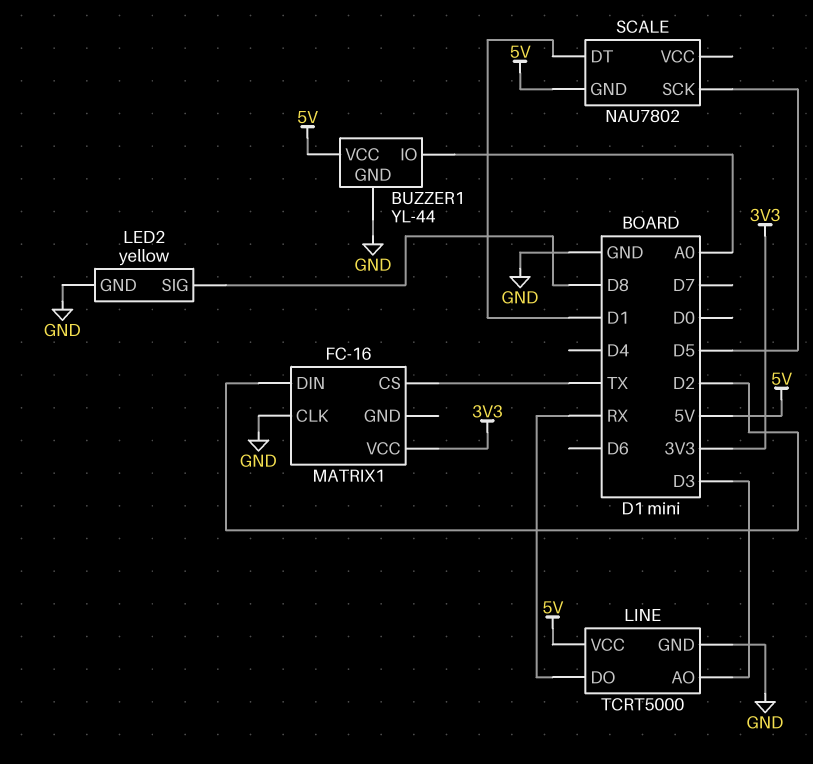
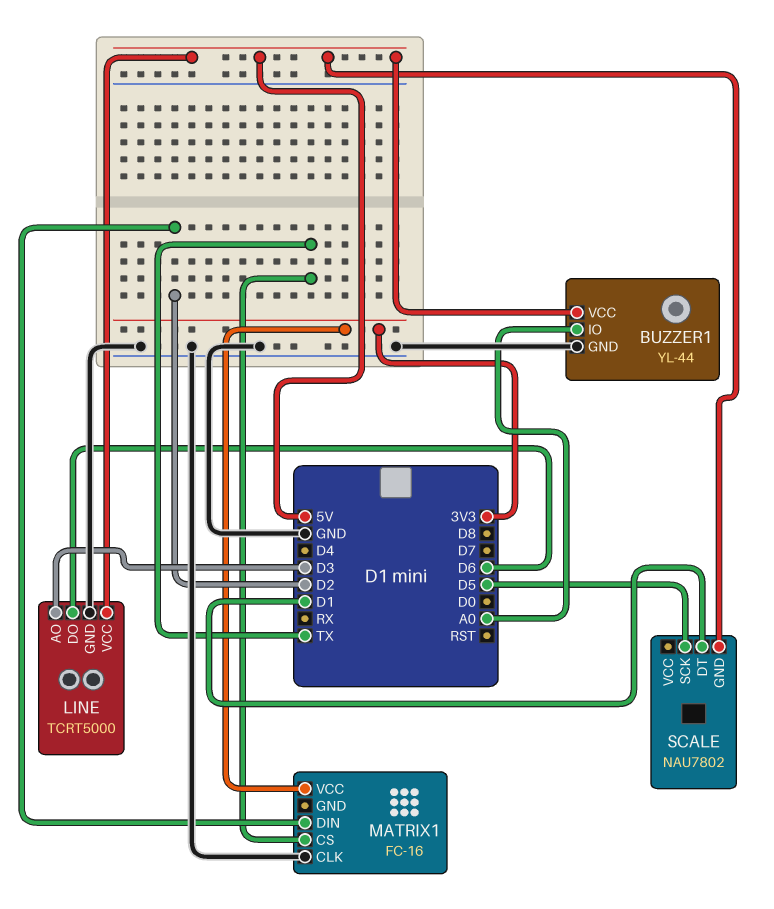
LED2: yellow -> none
LED2 pin GND: GND -> none
LED2 pin SIG: D8 -> none
LINE pin DO: RX -> D6

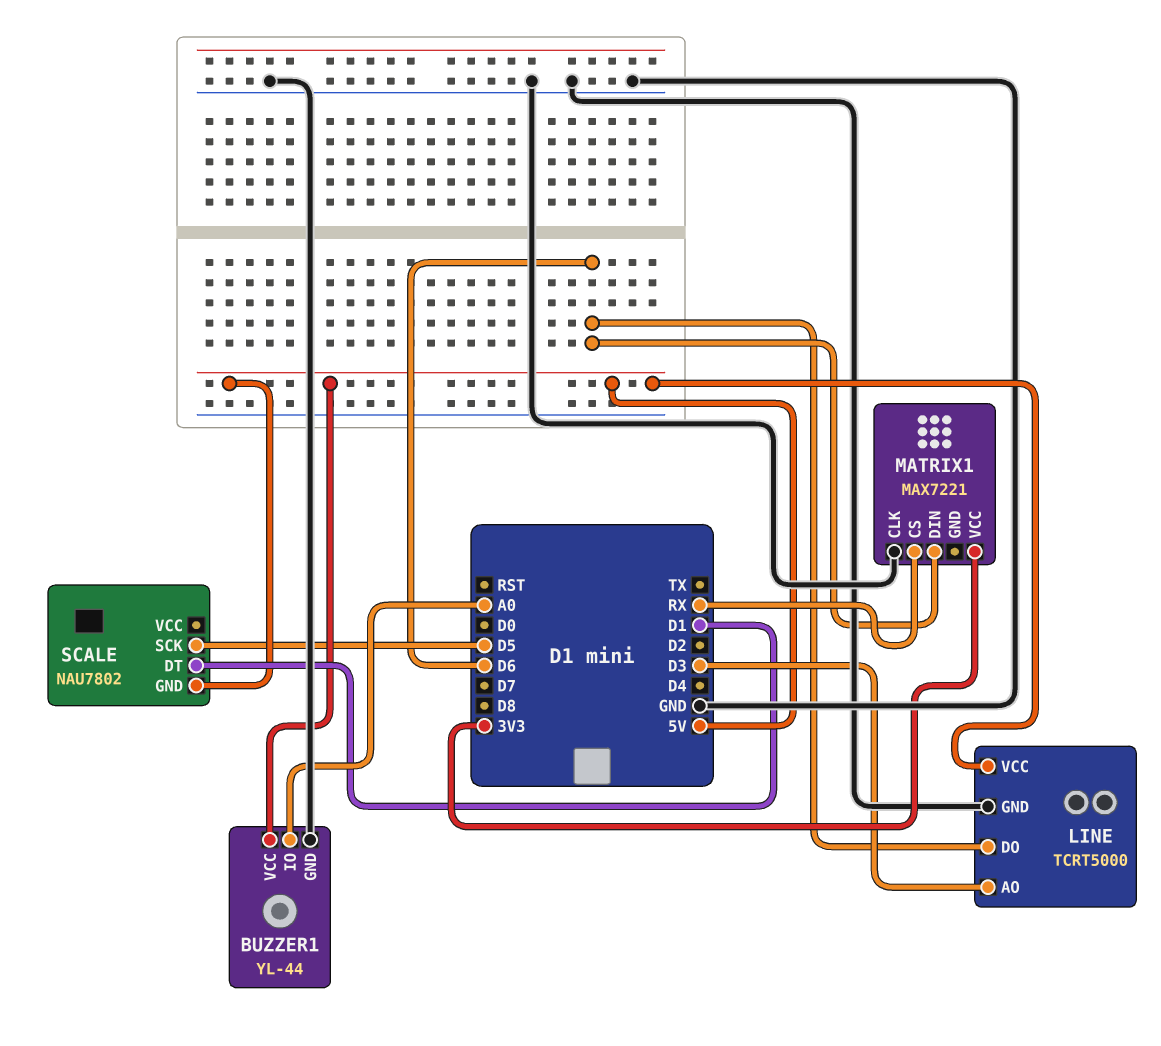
MATRIX1: FC-16 -> MAX7221
MATRIX1 pin CS: TX -> RX
MATRIX1 pin DIN: D2 -> D6

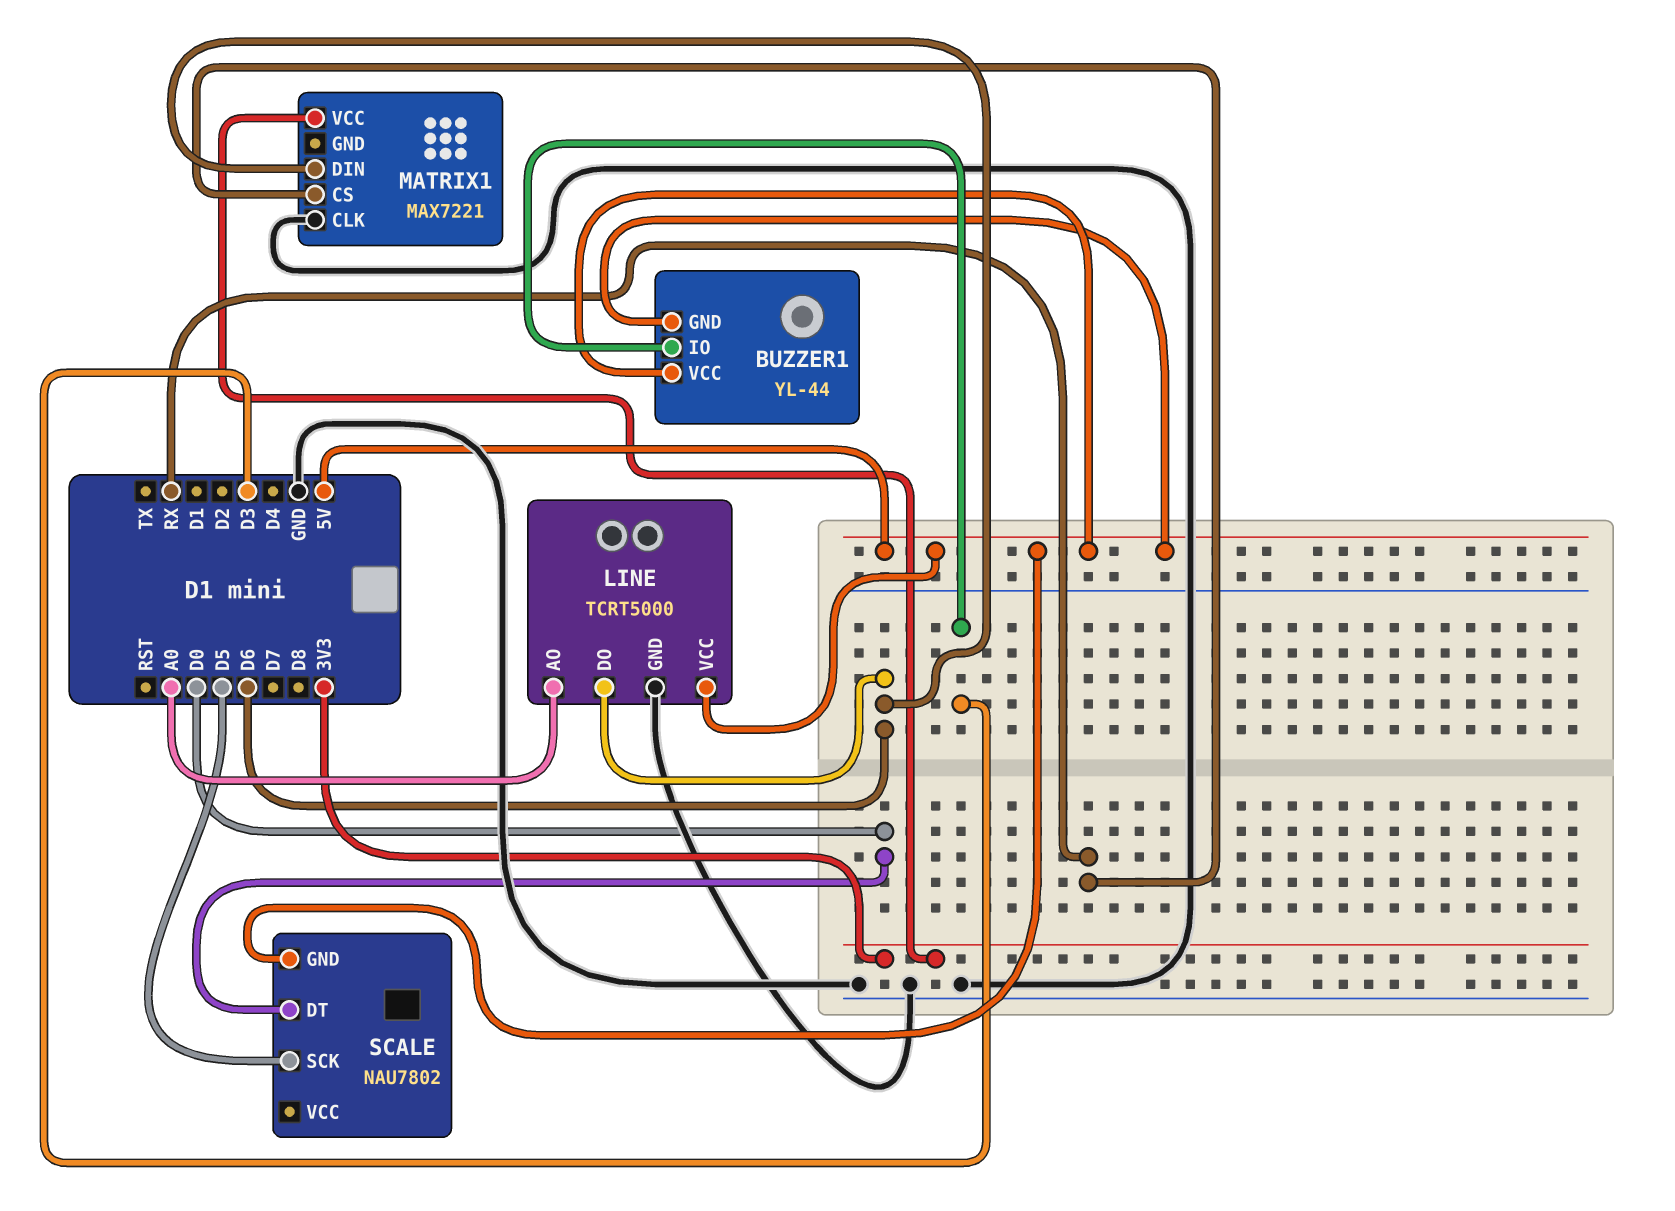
BUZZER1 pin GND: GND -> 5V
BUZZER1 pin IO: A0 -> D3
LINE pin AO: D3 -> A0
SCALE pin DT: D1 -> D0

